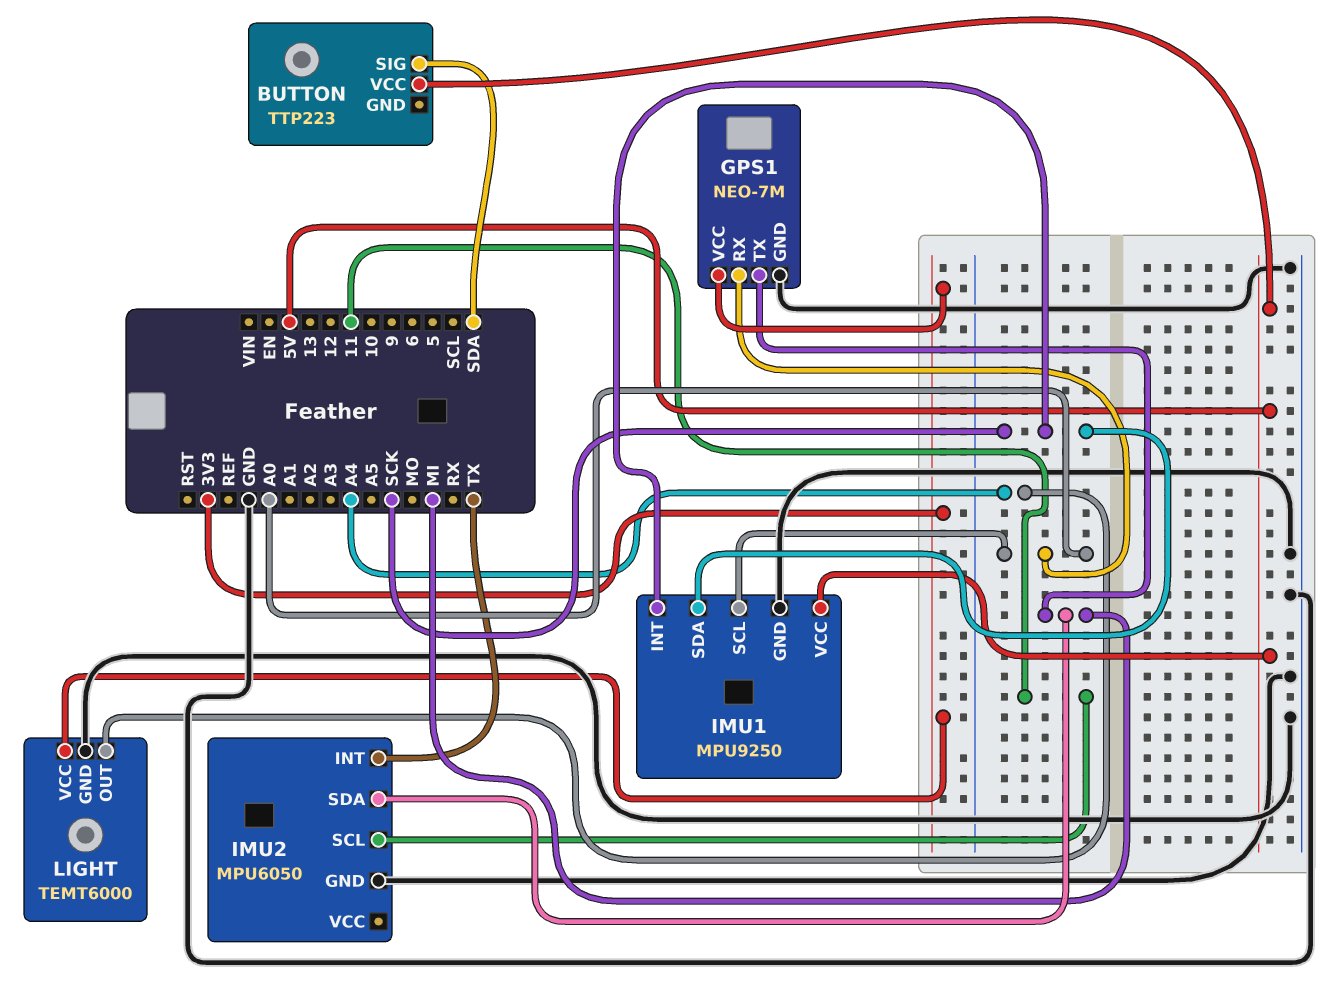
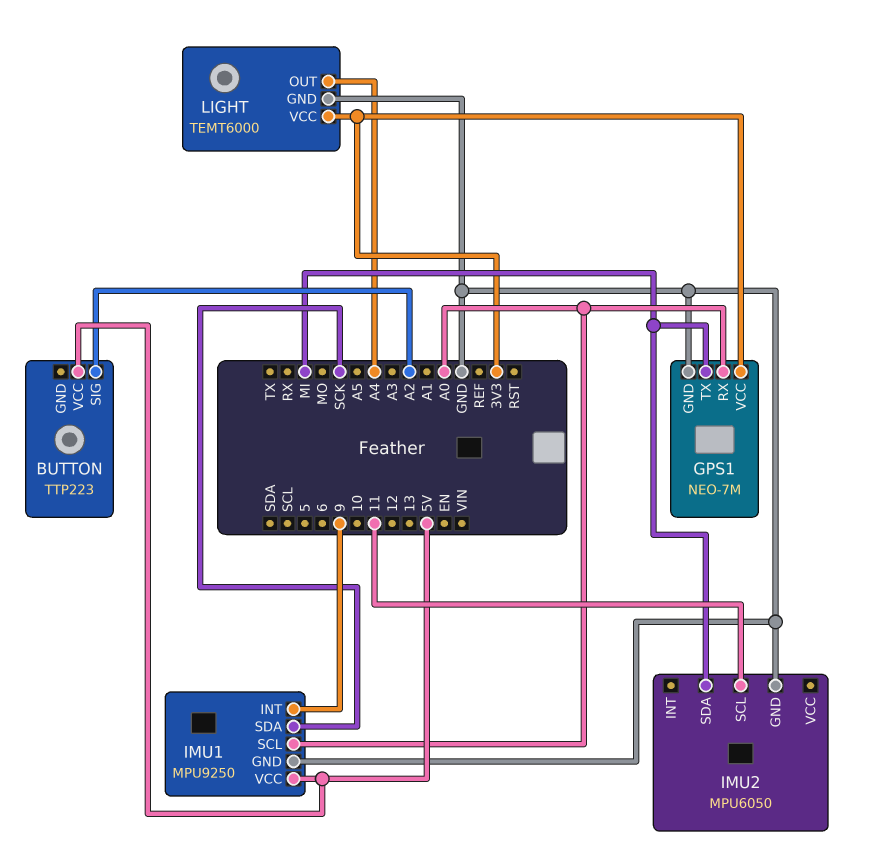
BUTTON pin SIG: SDA -> A2
IMU1 pin INT: SCK -> 9
IMU2 pin INT: TX -> none

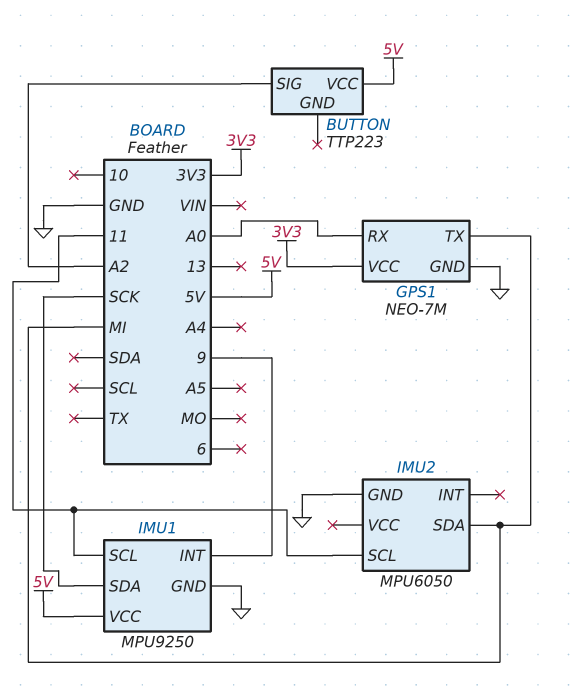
IMU1 pin SCL: A0 -> 11
LIGHT: TEMT6000 -> none
LIGHT pin GND: GND -> none
LIGHT pin OUT: A4 -> none
LIGHT pin VCC: 3V3 -> none

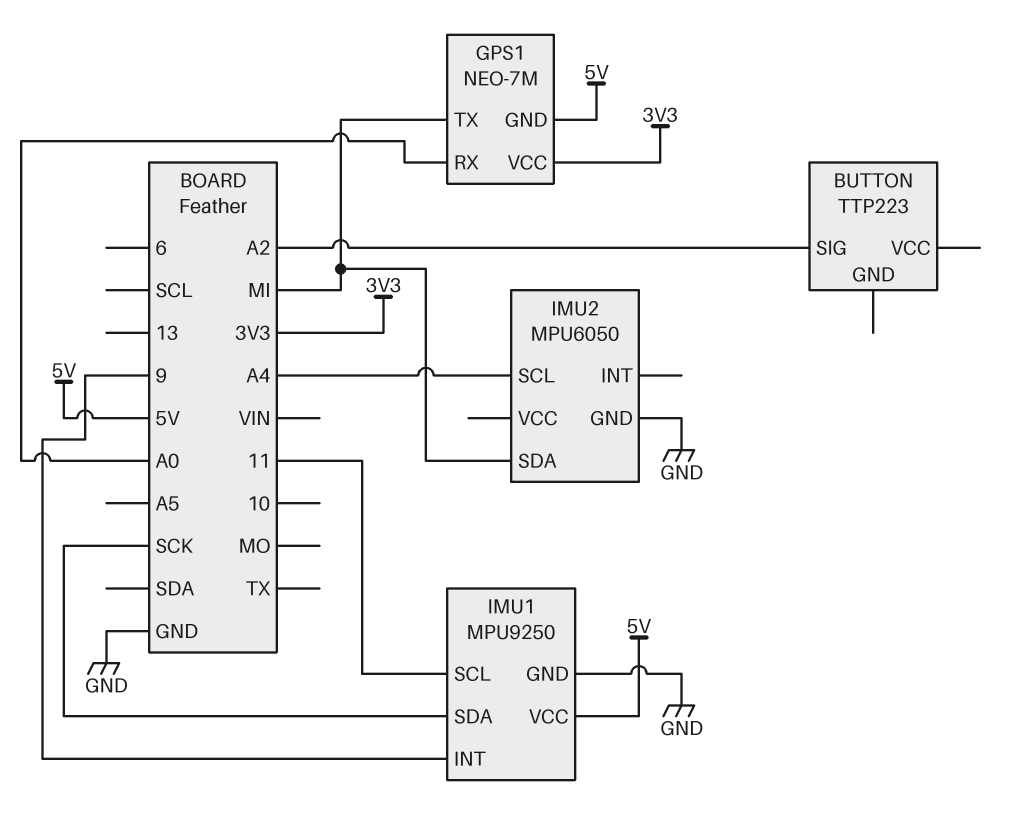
BUTTON pin VCC: 5V -> none
GPS1 pin GND: GND -> 5V
IMU2 pin SCL: 11 -> A4

